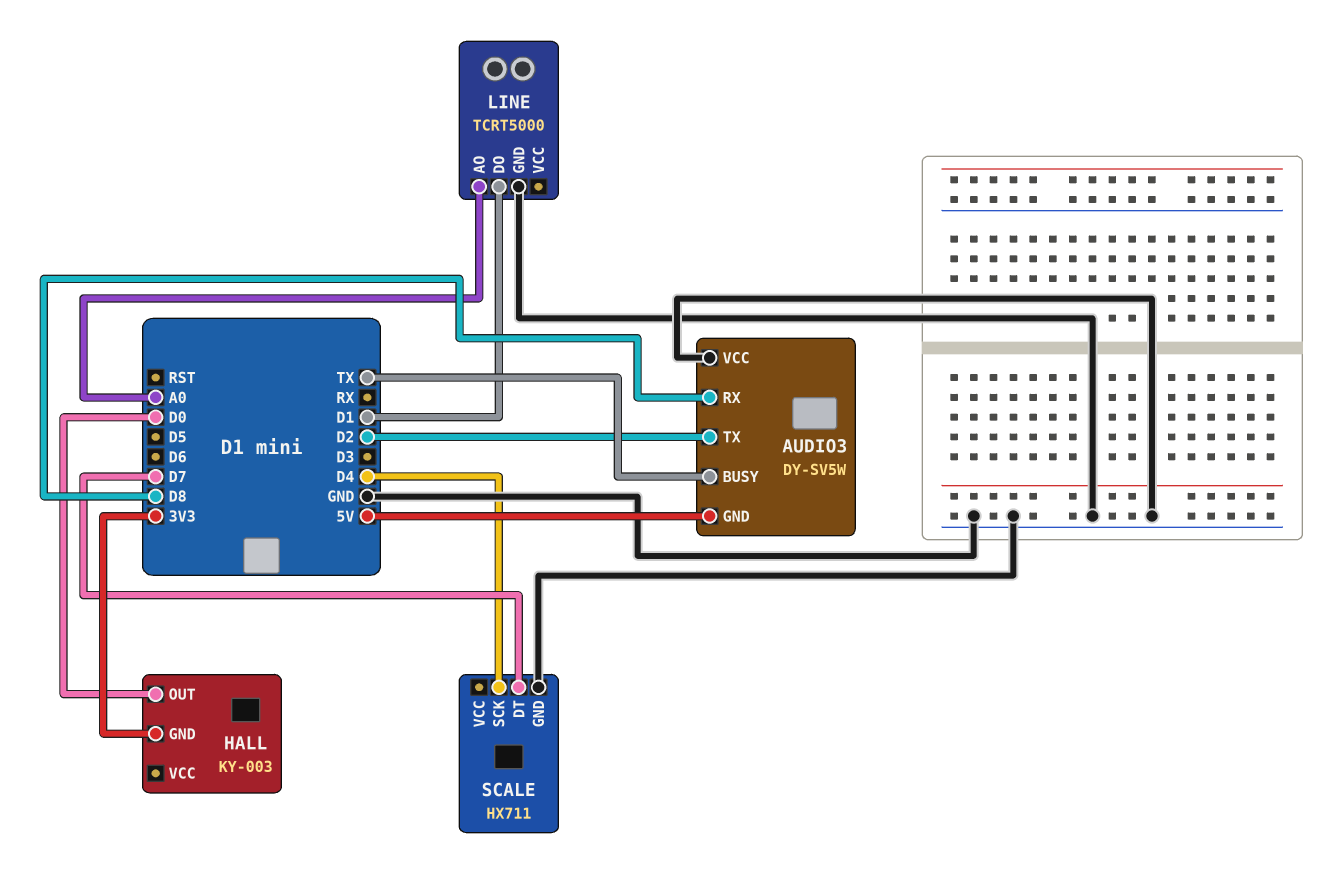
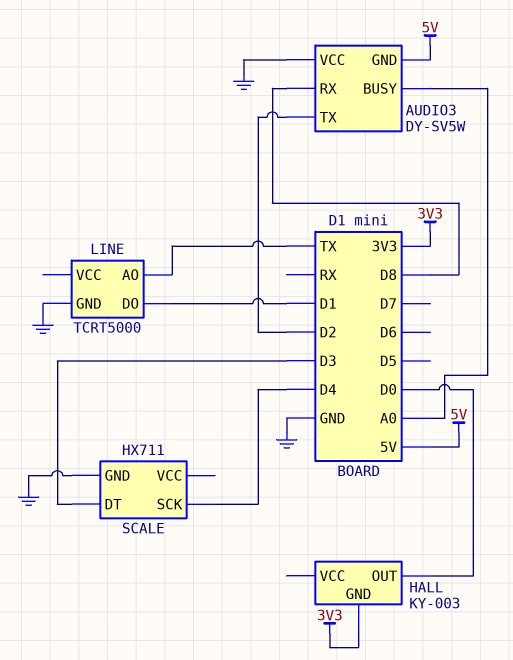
AUDIO3 pin BUSY: TX -> A0
LINE pin AO: A0 -> TX
SCALE pin DT: D7 -> D3

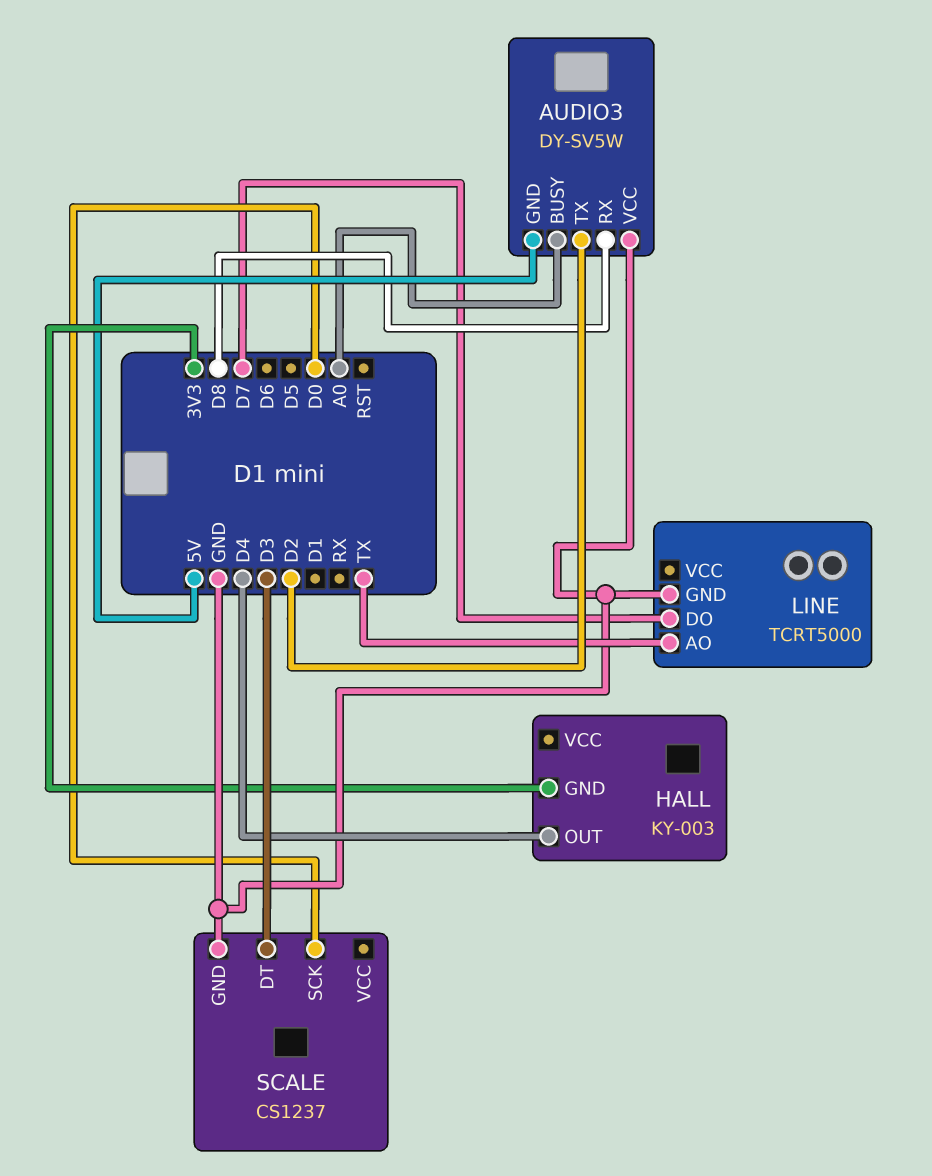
HALL pin OUT: D0 -> D4
LINE pin DO: D1 -> D7
SCALE: HX711 -> CS1237
SCALE pin SCK: D4 -> D0

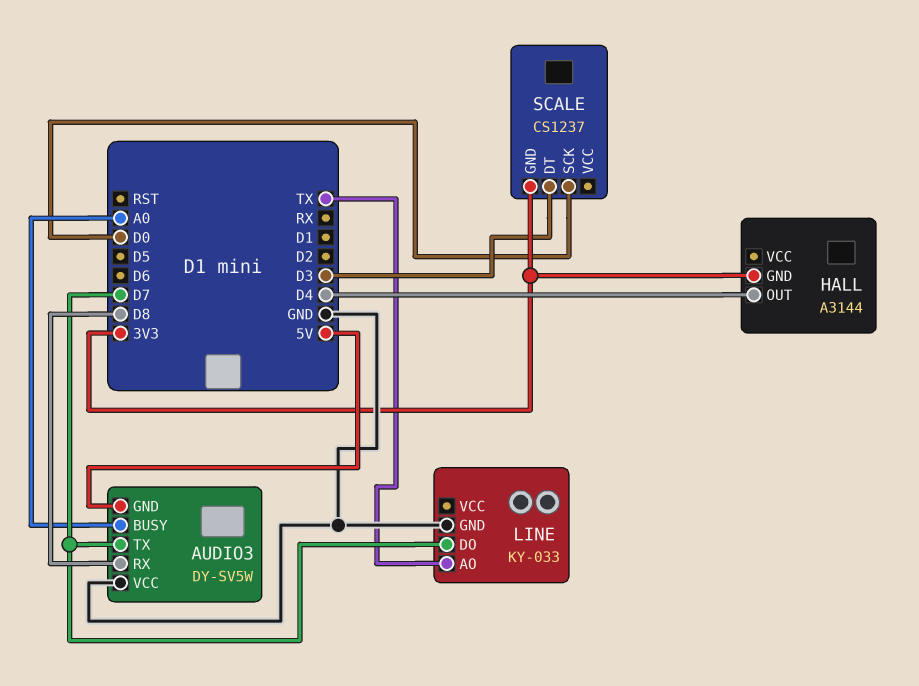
AUDIO3 pin TX: D2 -> D7
HALL: KY-003 -> A3144
LINE: TCRT5000 -> KY-033
SCALE pin GND: GND -> 3V3

